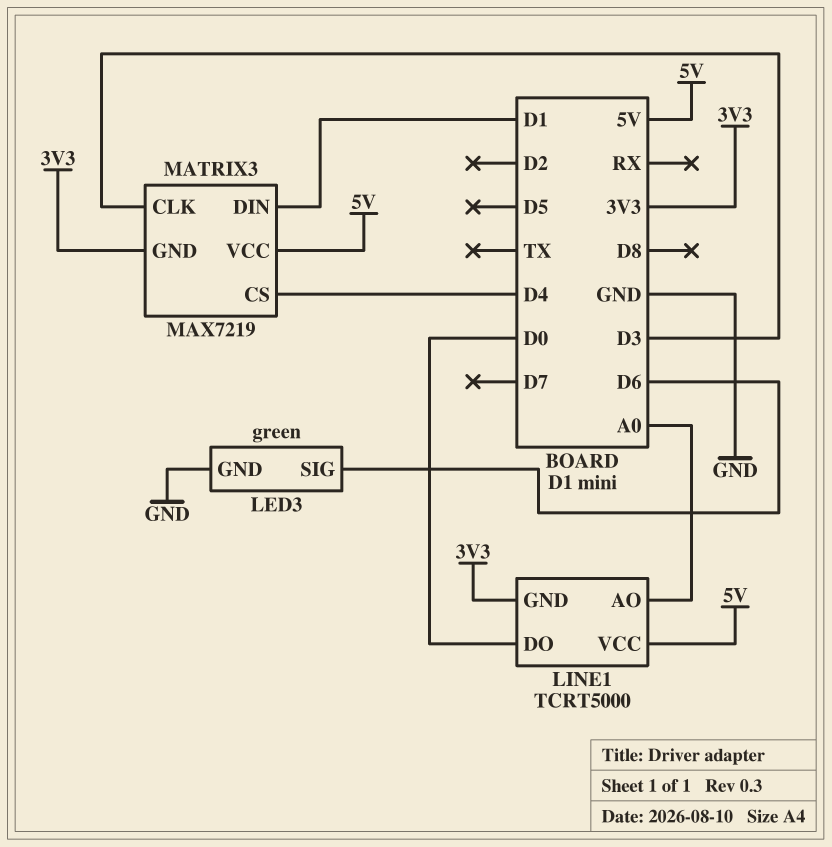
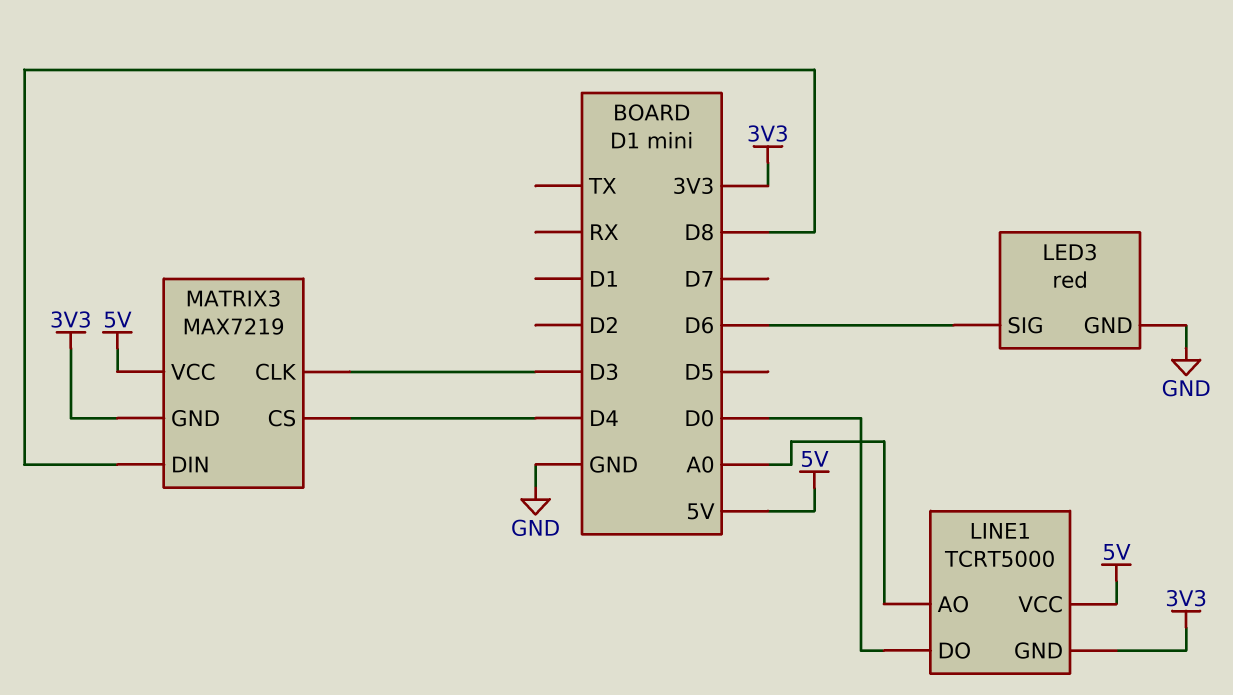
LED3: green -> red
MATRIX3 pin DIN: D1 -> D8

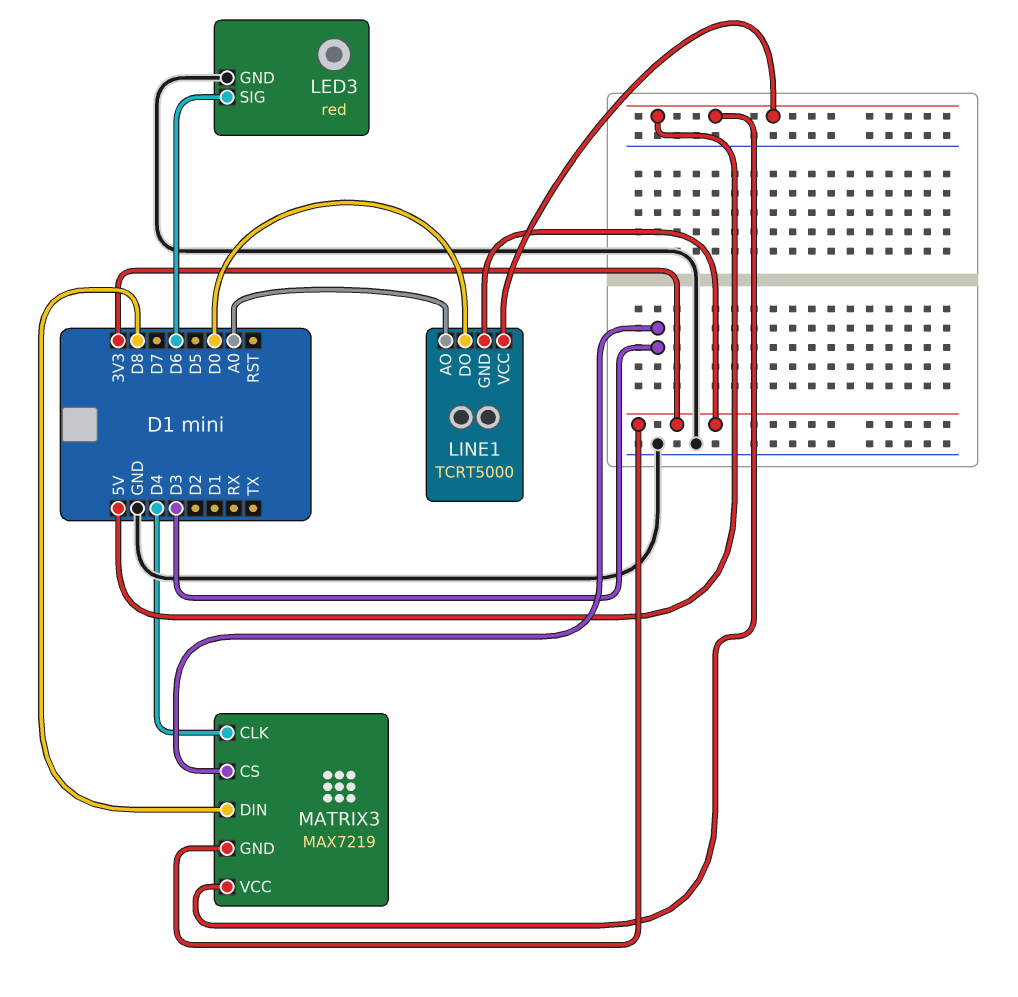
MATRIX3 pin CLK: D3 -> D4
MATRIX3 pin CS: D4 -> D3

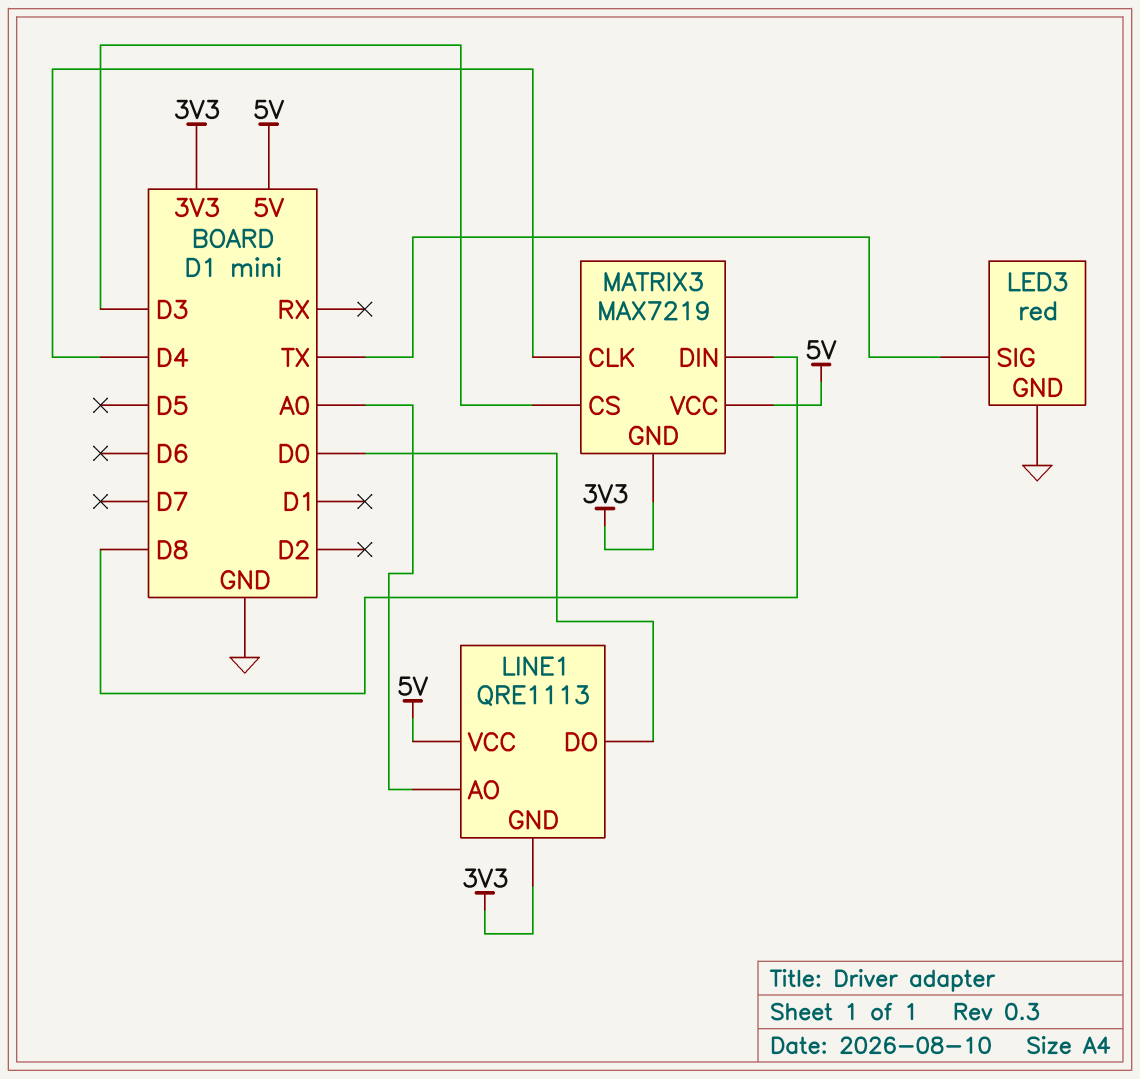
LED3 pin SIG: D6 -> TX
LINE1: TCRT5000 -> QRE1113

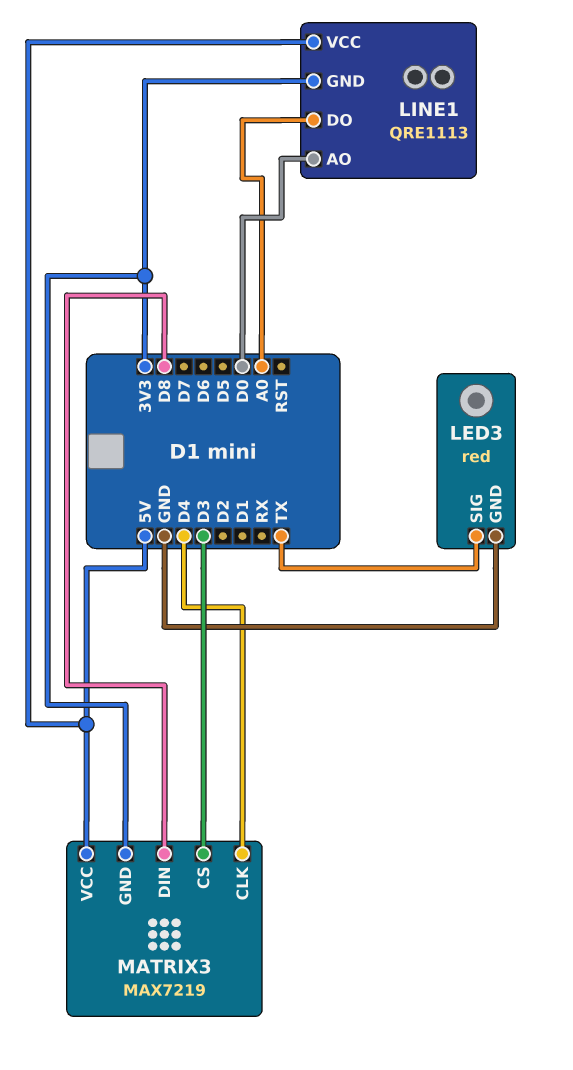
LINE1 pin AO: A0 -> D0
LINE1 pin DO: D0 -> A0

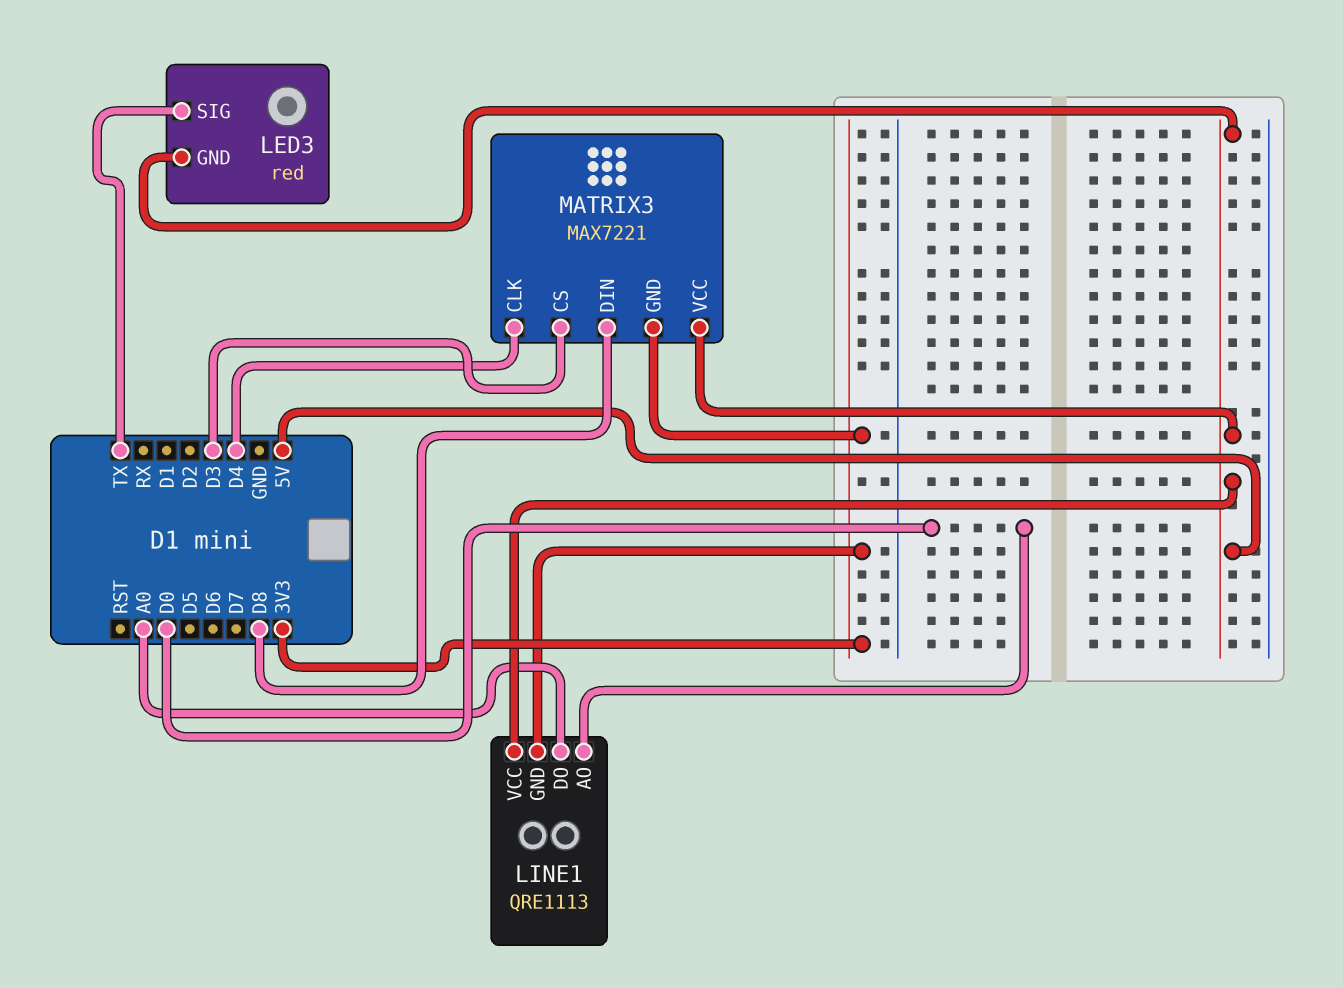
LED3 pin GND: GND -> 5V
MATRIX3: MAX7219 -> MAX7221

